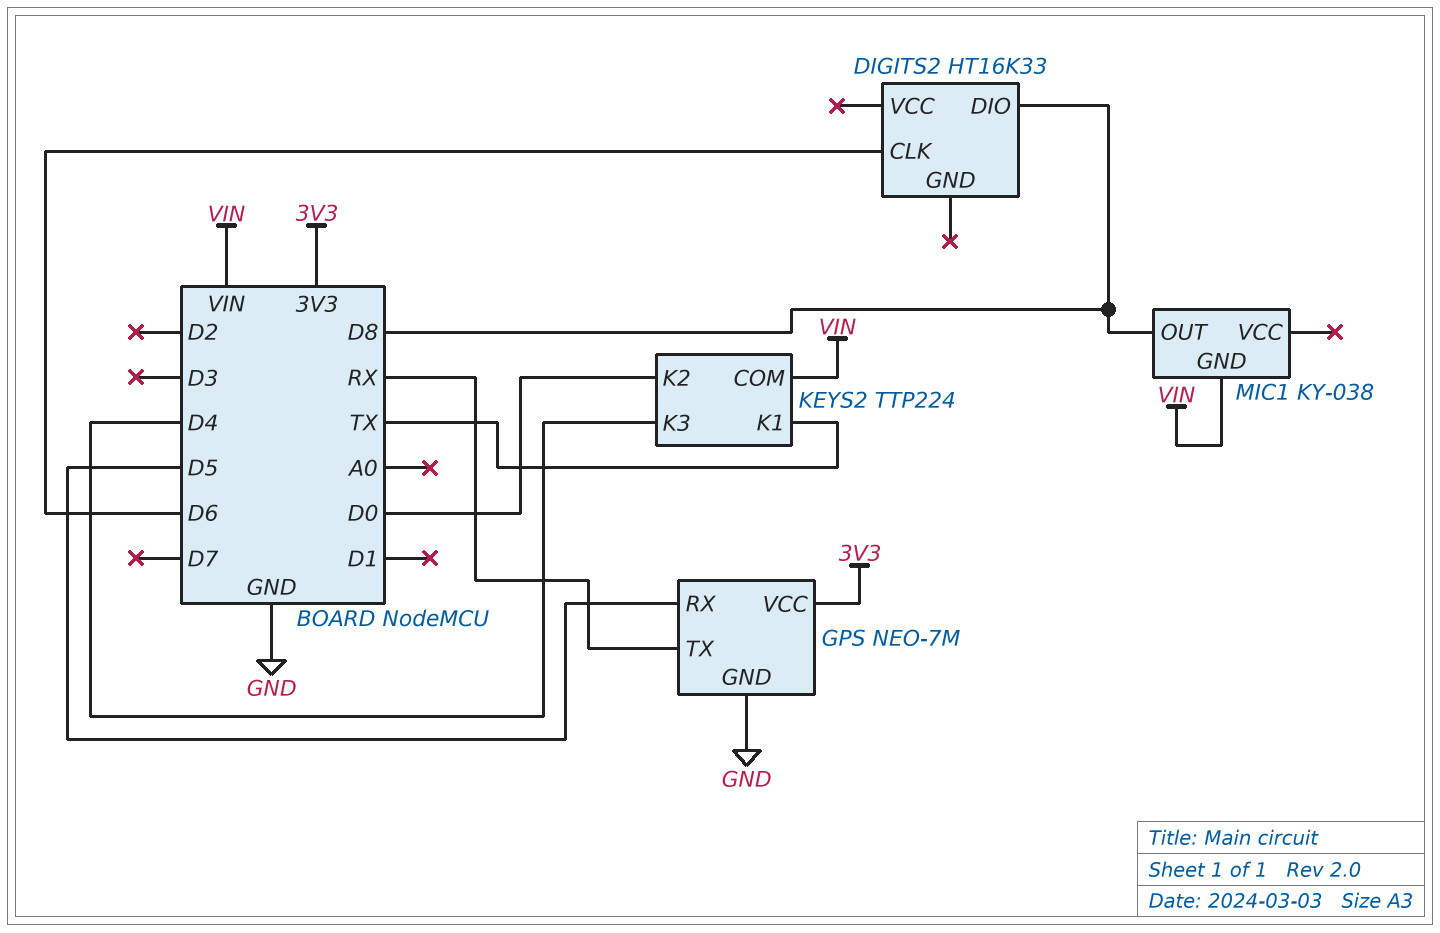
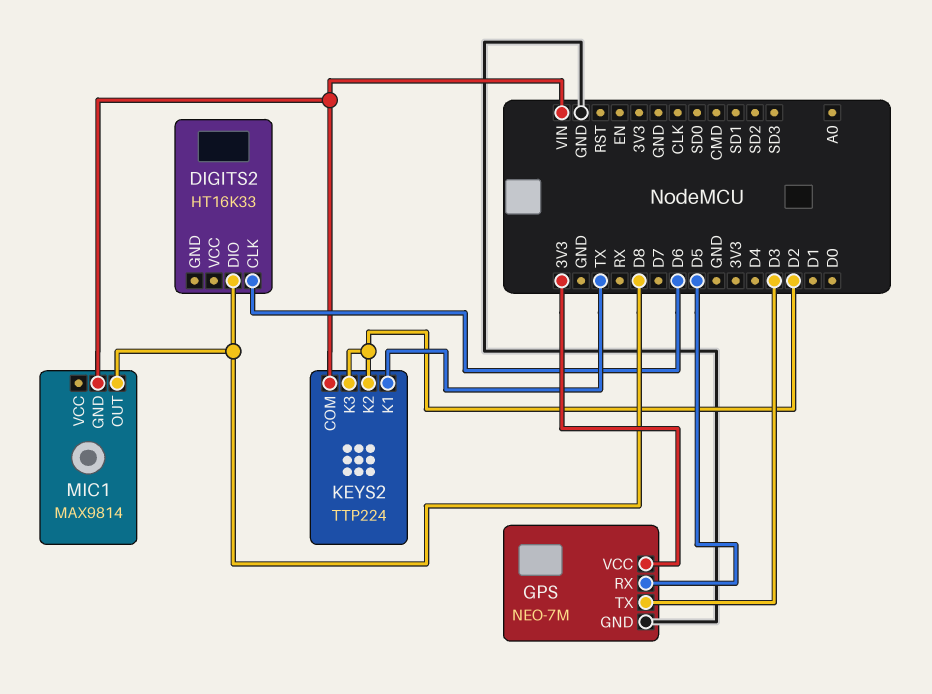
GPS pin TX: RX -> D3
KEYS2 pin K2: D0 -> D2
KEYS2 pin K3: D4 -> D2
MIC1: KY-038 -> MAX9814

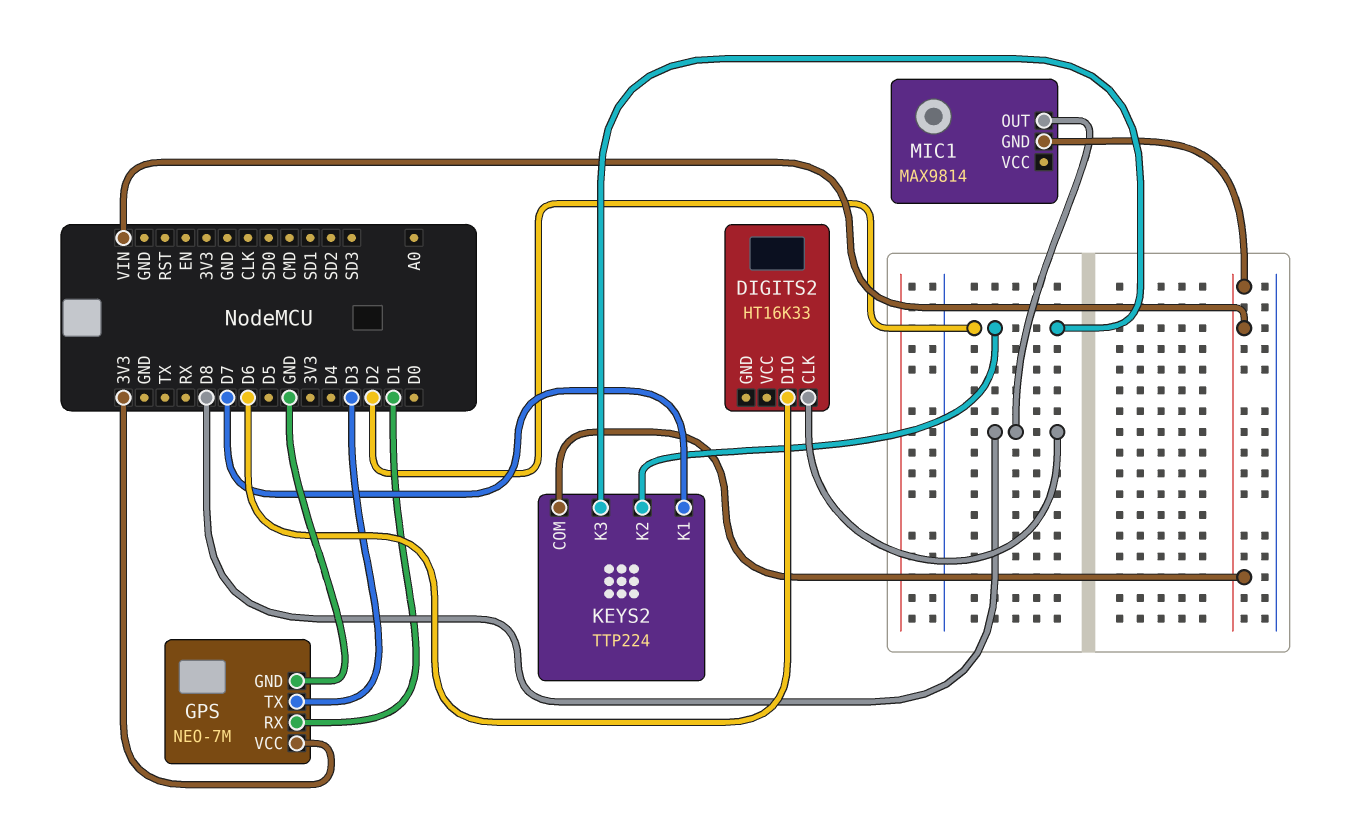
DIGITS2 pin CLK: D6 -> D8
DIGITS2 pin DIO: D8 -> D6
GPS pin RX: D5 -> D1
KEYS2 pin K1: TX -> D7

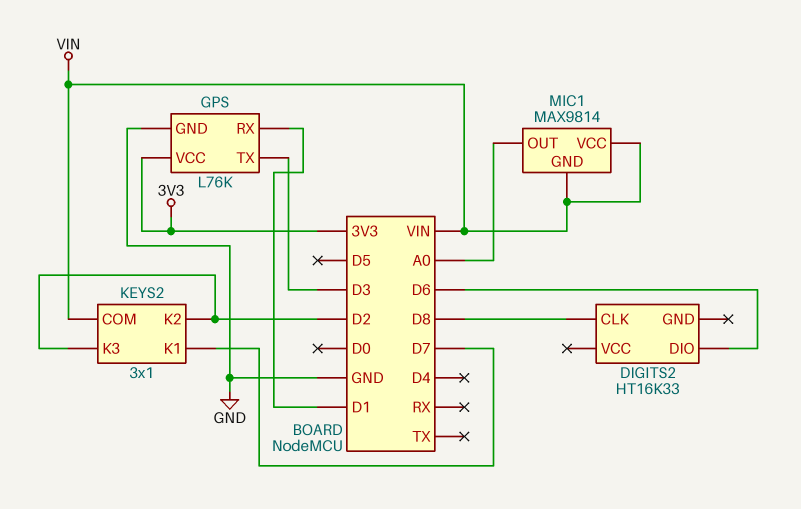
GPS: NEO-7M -> L76K
KEYS2: TTP224 -> 3x1
MIC1 pin OUT: D8 -> A0
MIC1 pin VCC: none -> VIN

